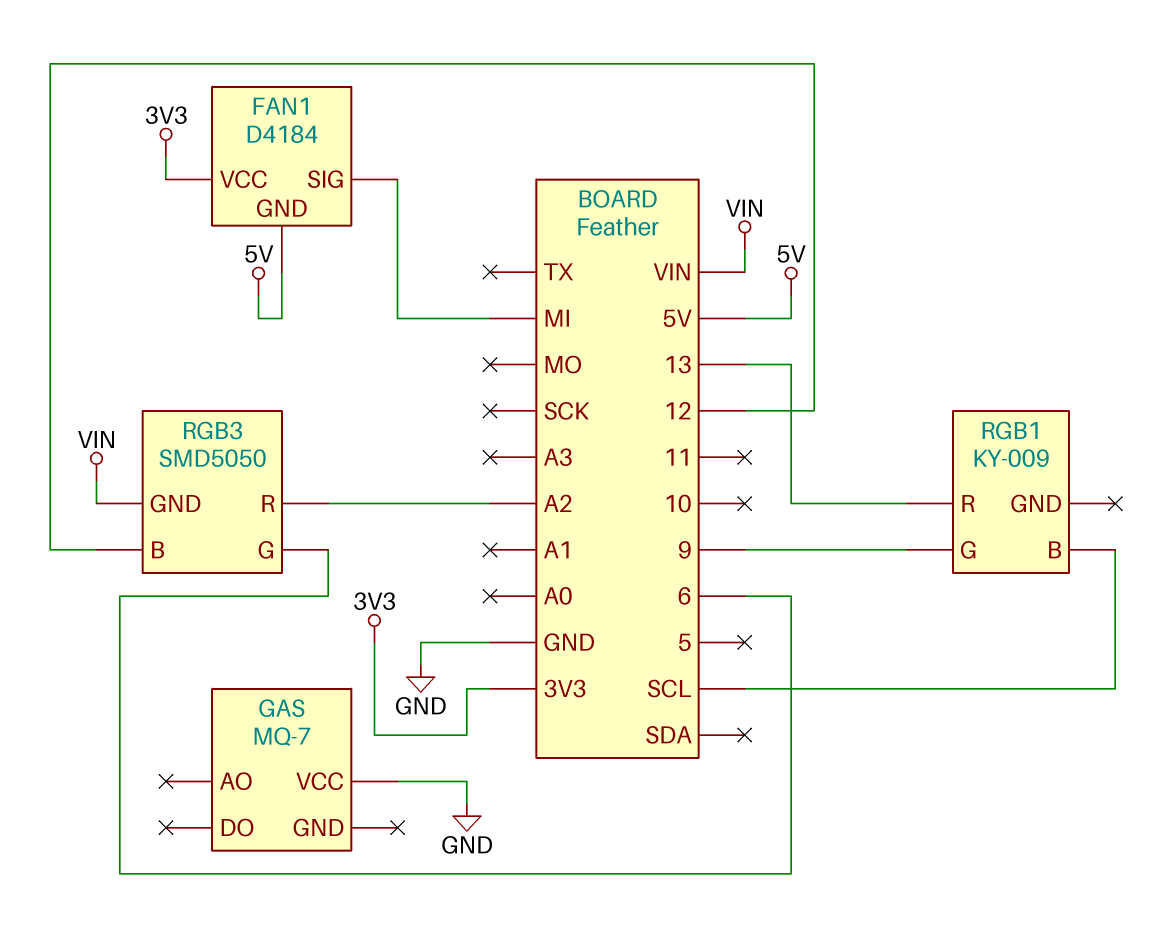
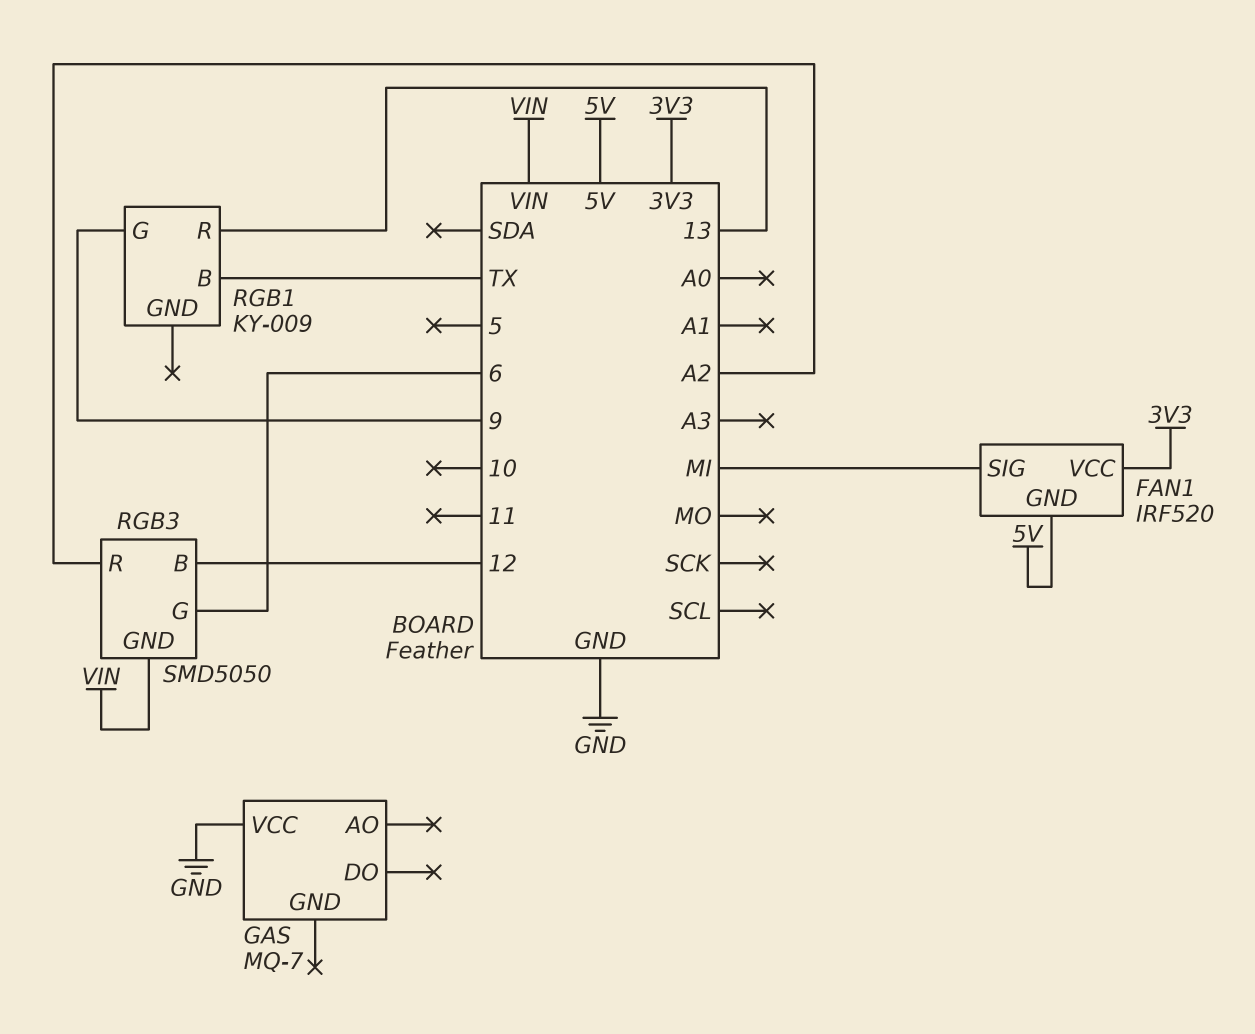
FAN1: D4184 -> IRF520
RGB1 pin B: SCL -> TX

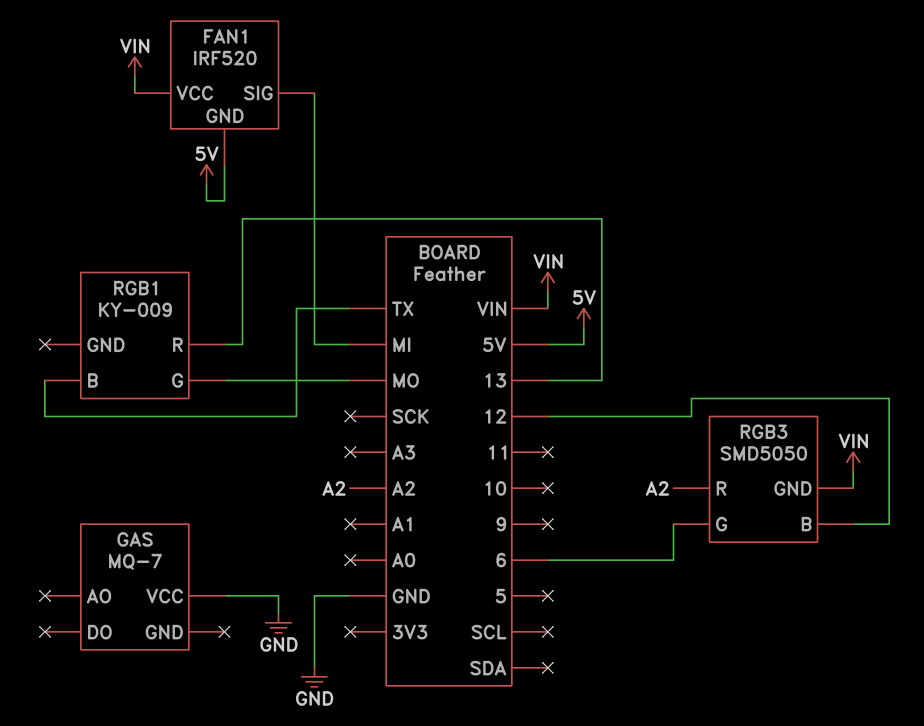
FAN1 pin VCC: 3V3 -> VIN
RGB1 pin G: 9 -> MO

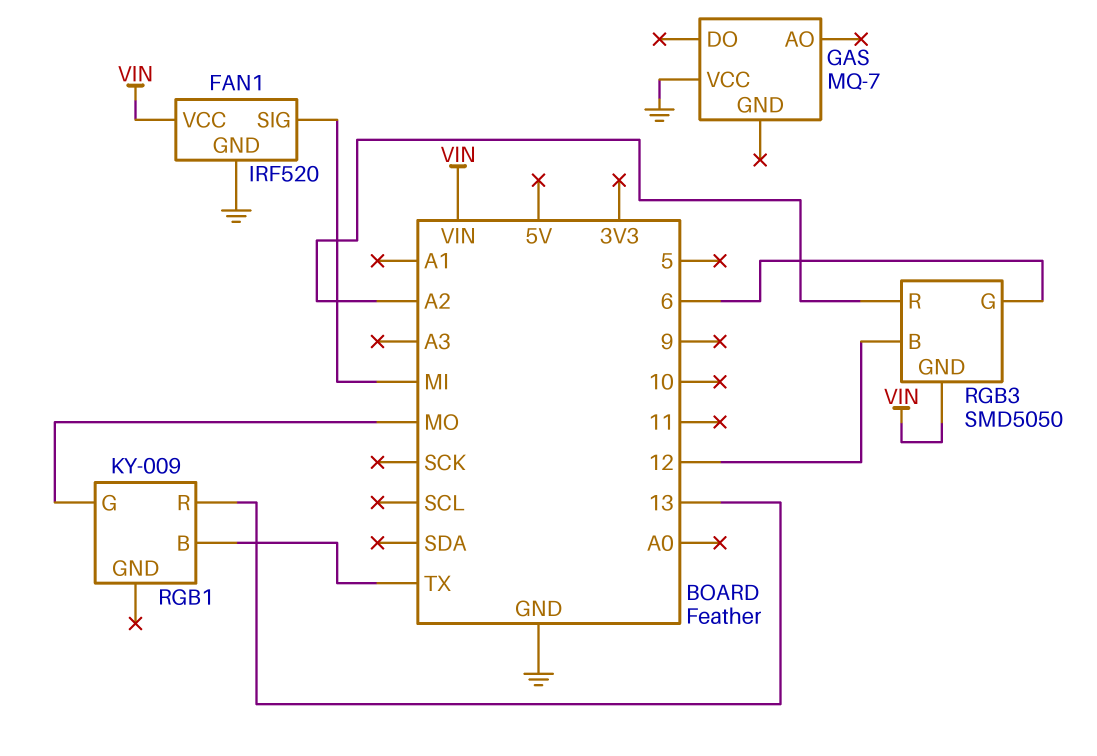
FAN1 pin GND: 5V -> GND

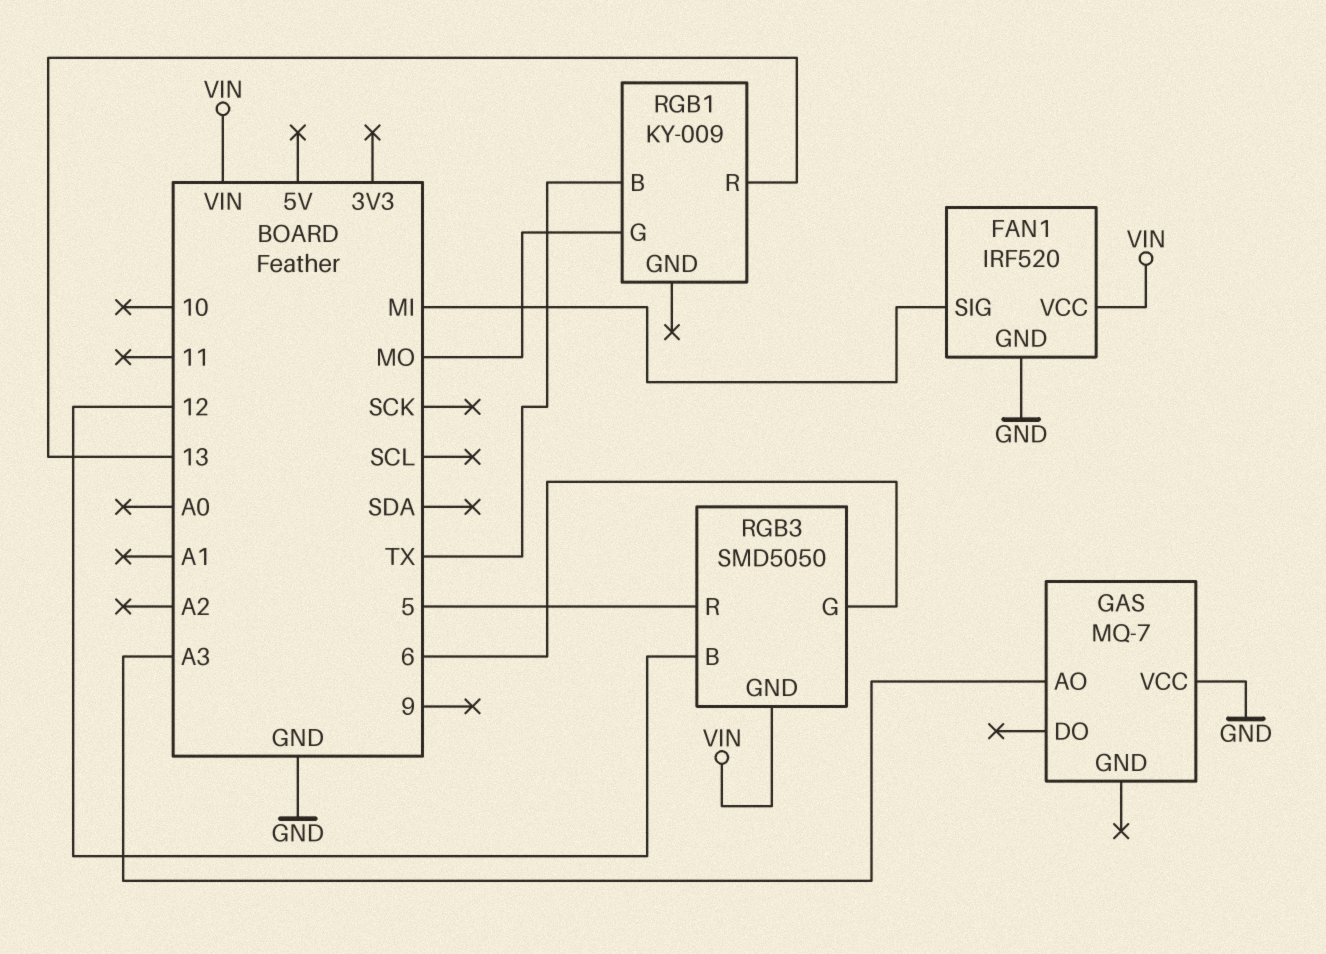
GAS pin AO: none -> A3
RGB3 pin R: A2 -> 5

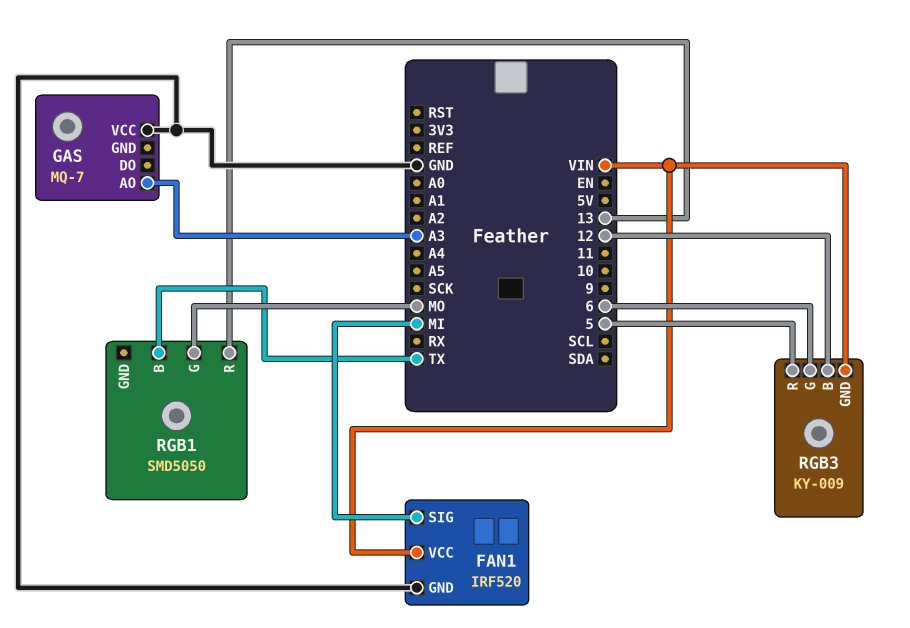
RGB1: KY-009 -> SMD5050
RGB3: SMD5050 -> KY-009

